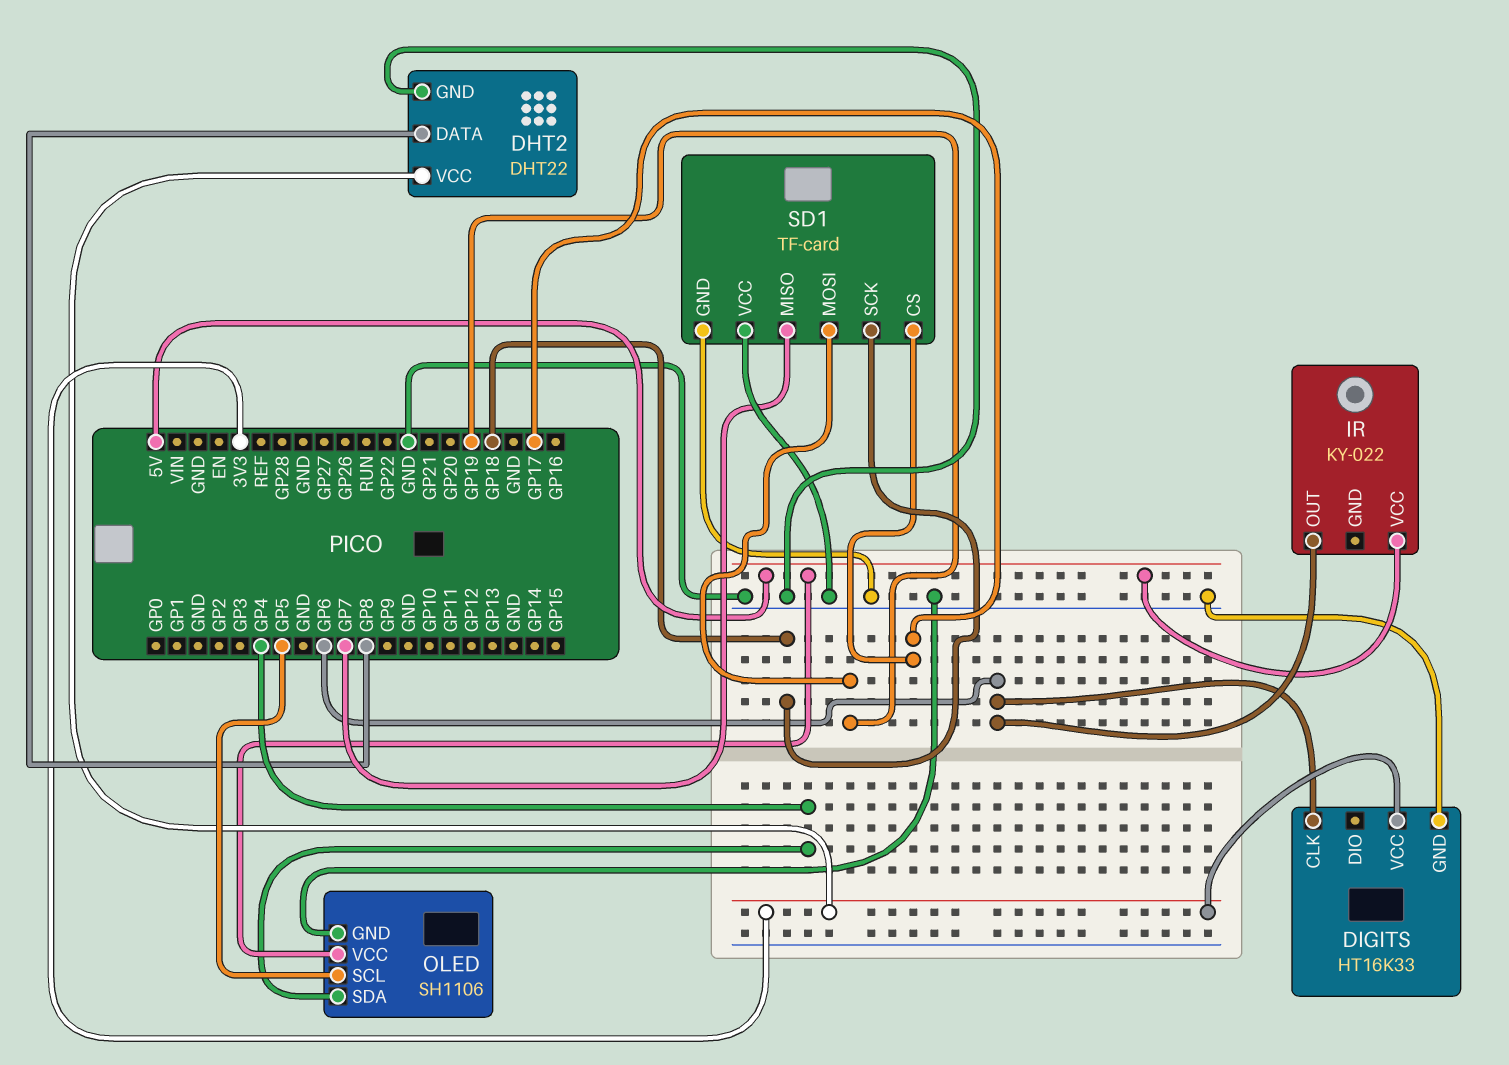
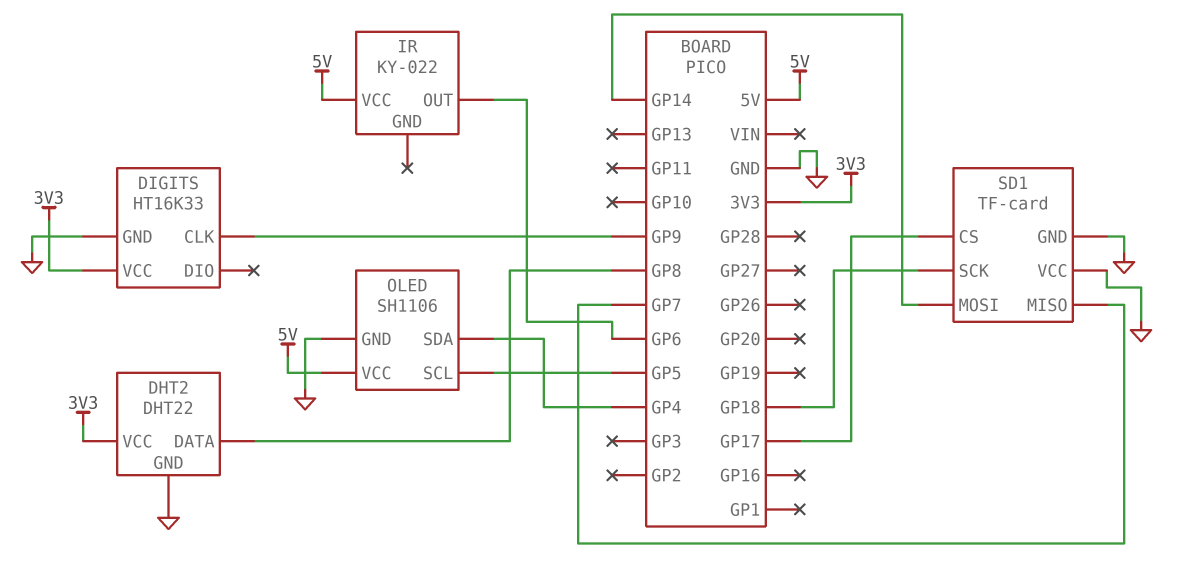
DIGITS pin CLK: GP6 -> GP9
SD1 pin MOSI: GP19 -> GP14

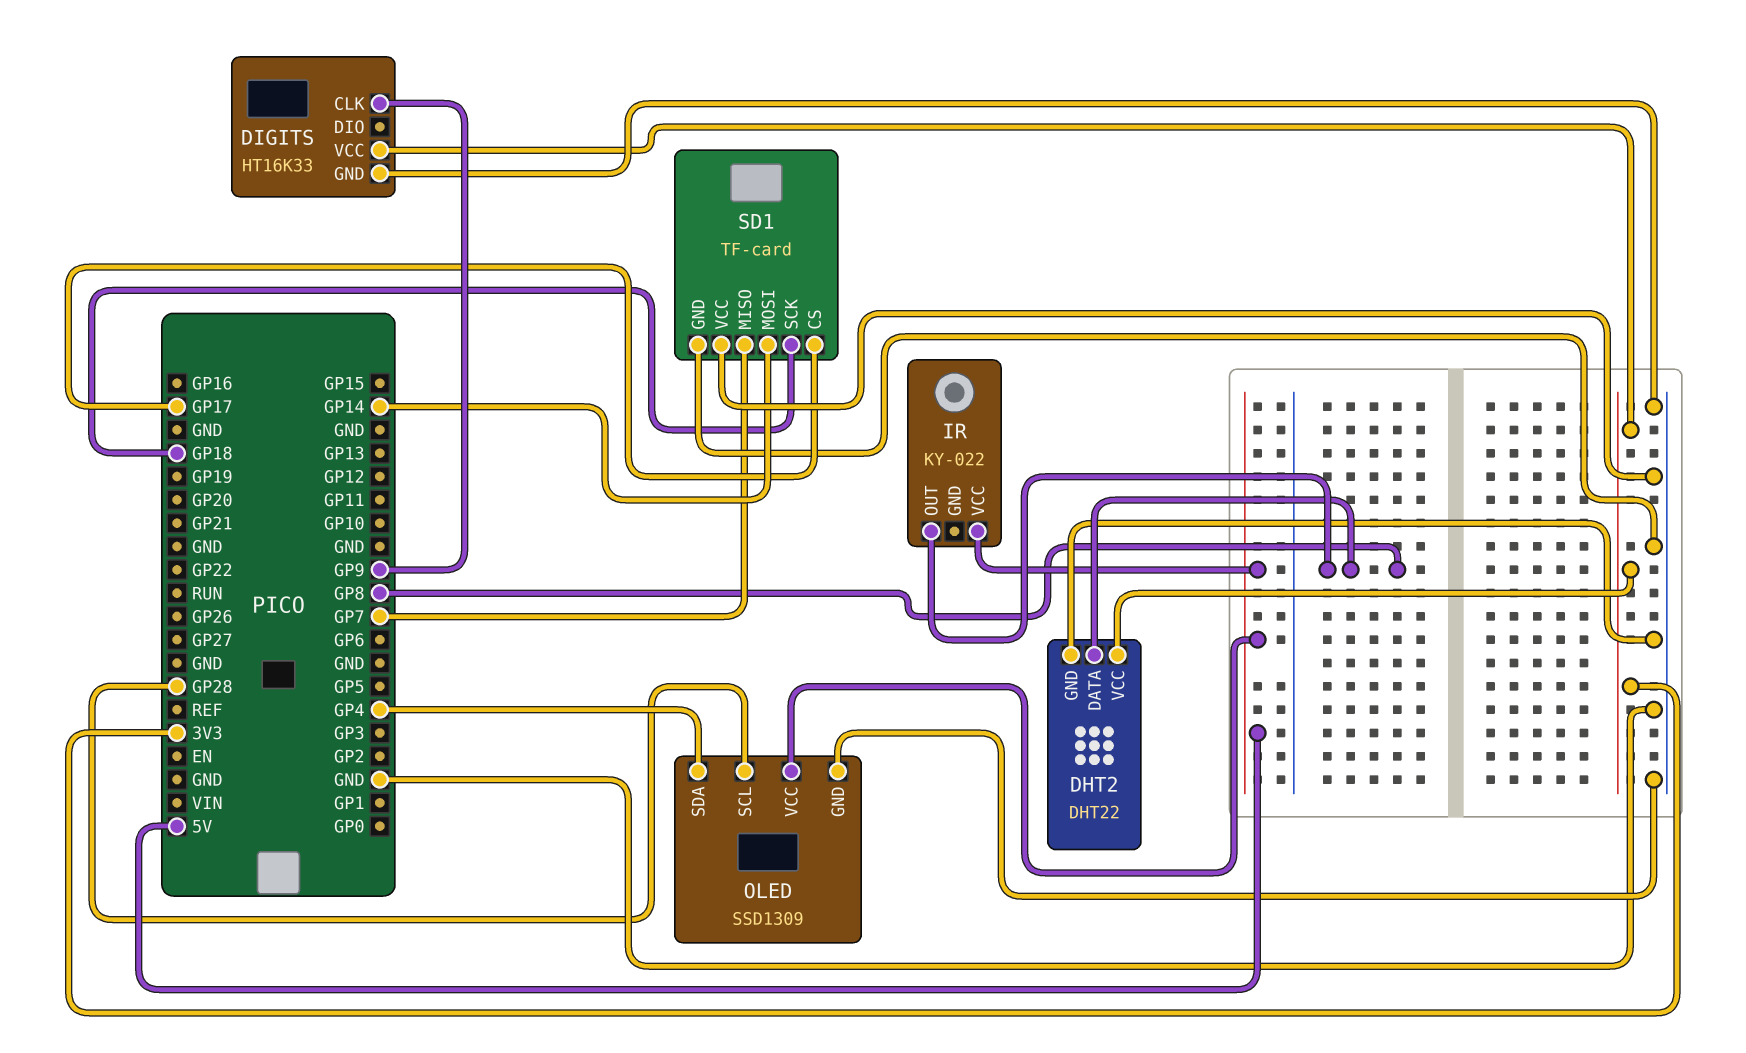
IR pin OUT: GP6 -> GP8
OLED: SH1106 -> SSD1309
OLED pin SCL: GP5 -> GP28

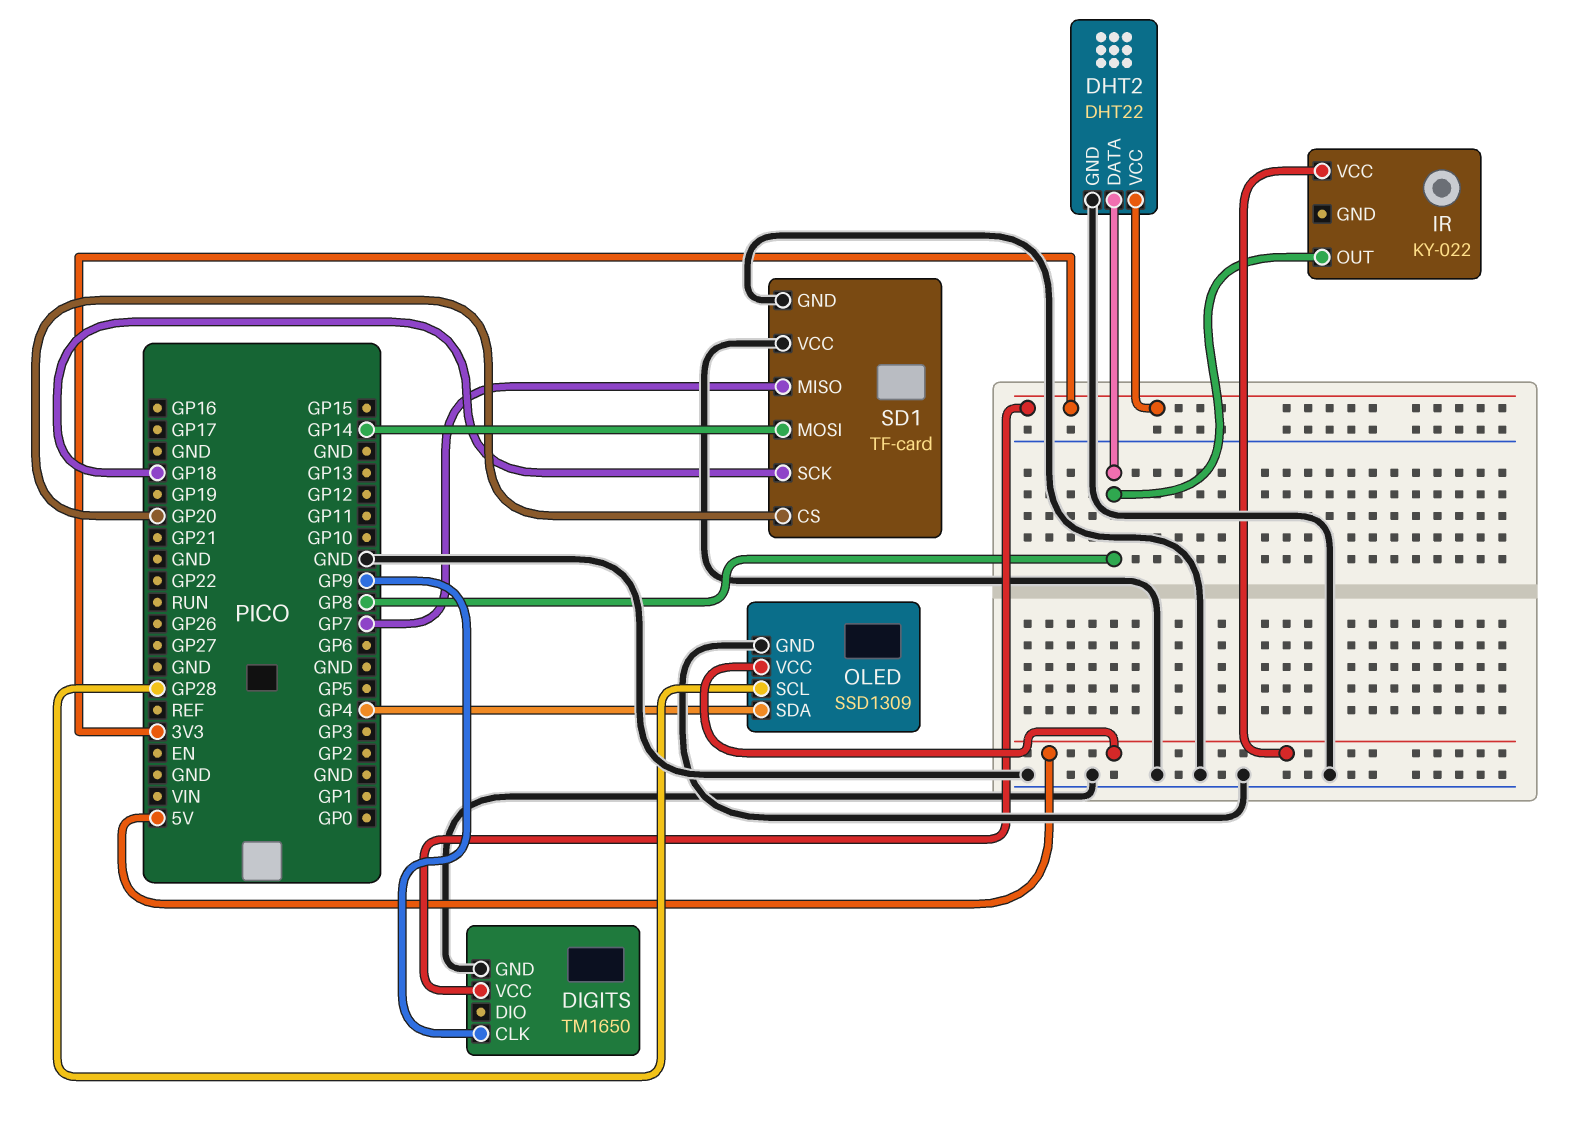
DIGITS: HT16K33 -> TM1650
SD1 pin CS: GP17 -> GP20

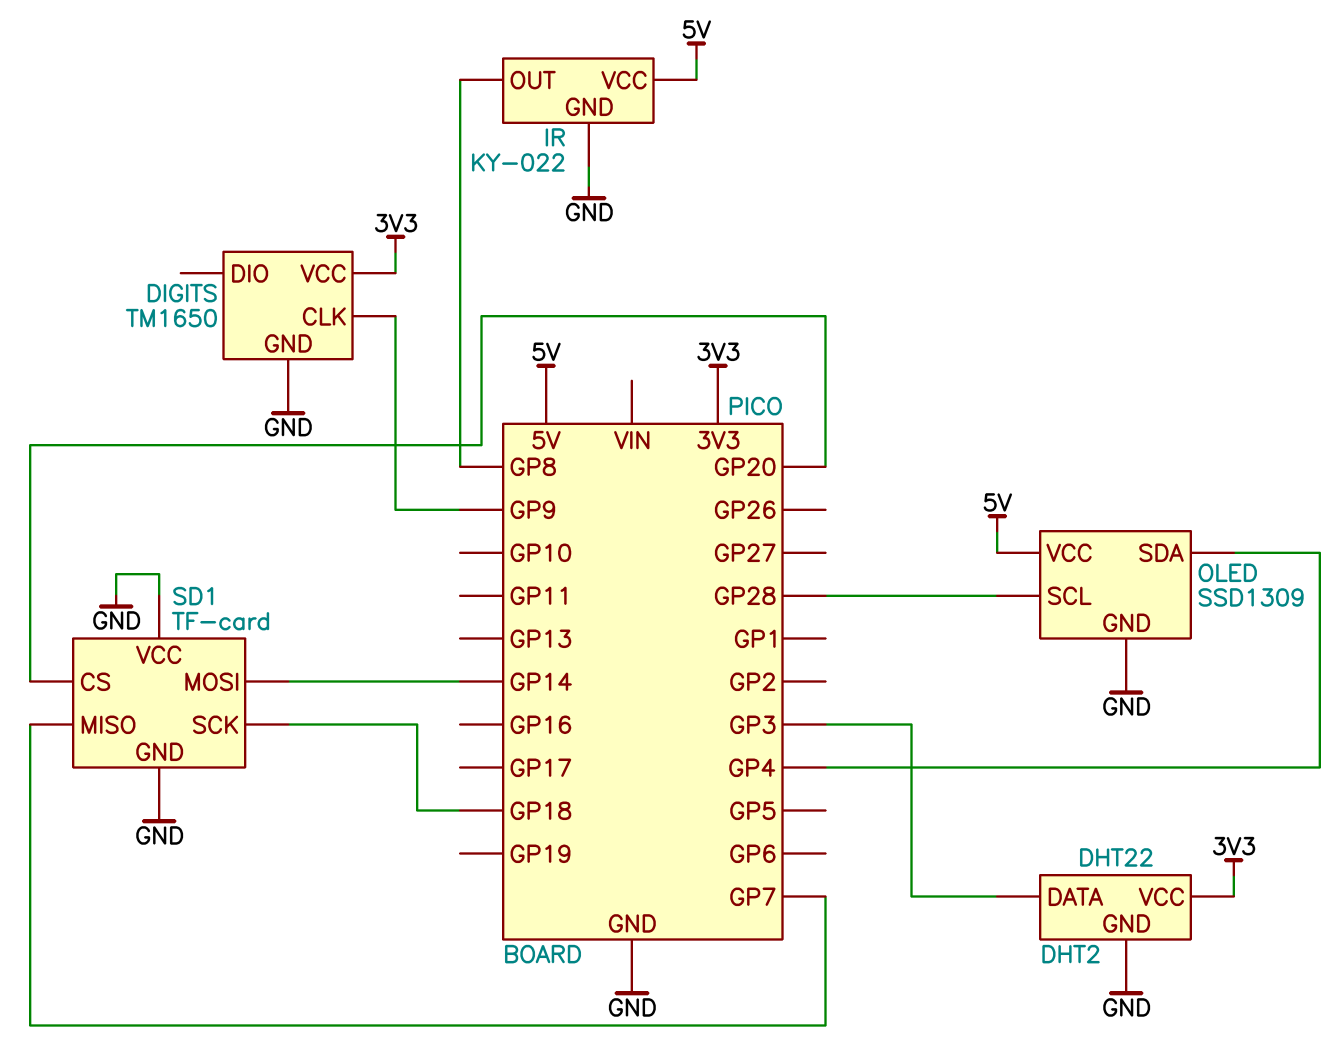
DHT2 pin DATA: GP8 -> GP3
IR pin GND: none -> GND

